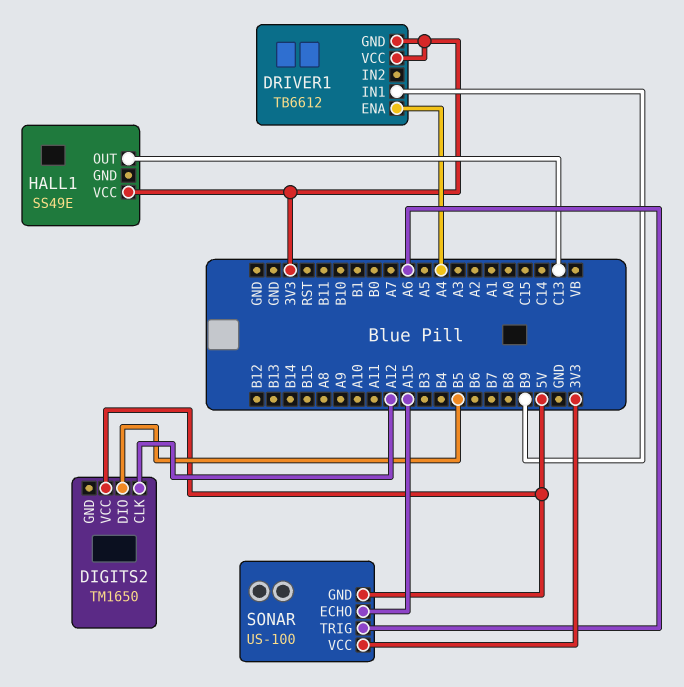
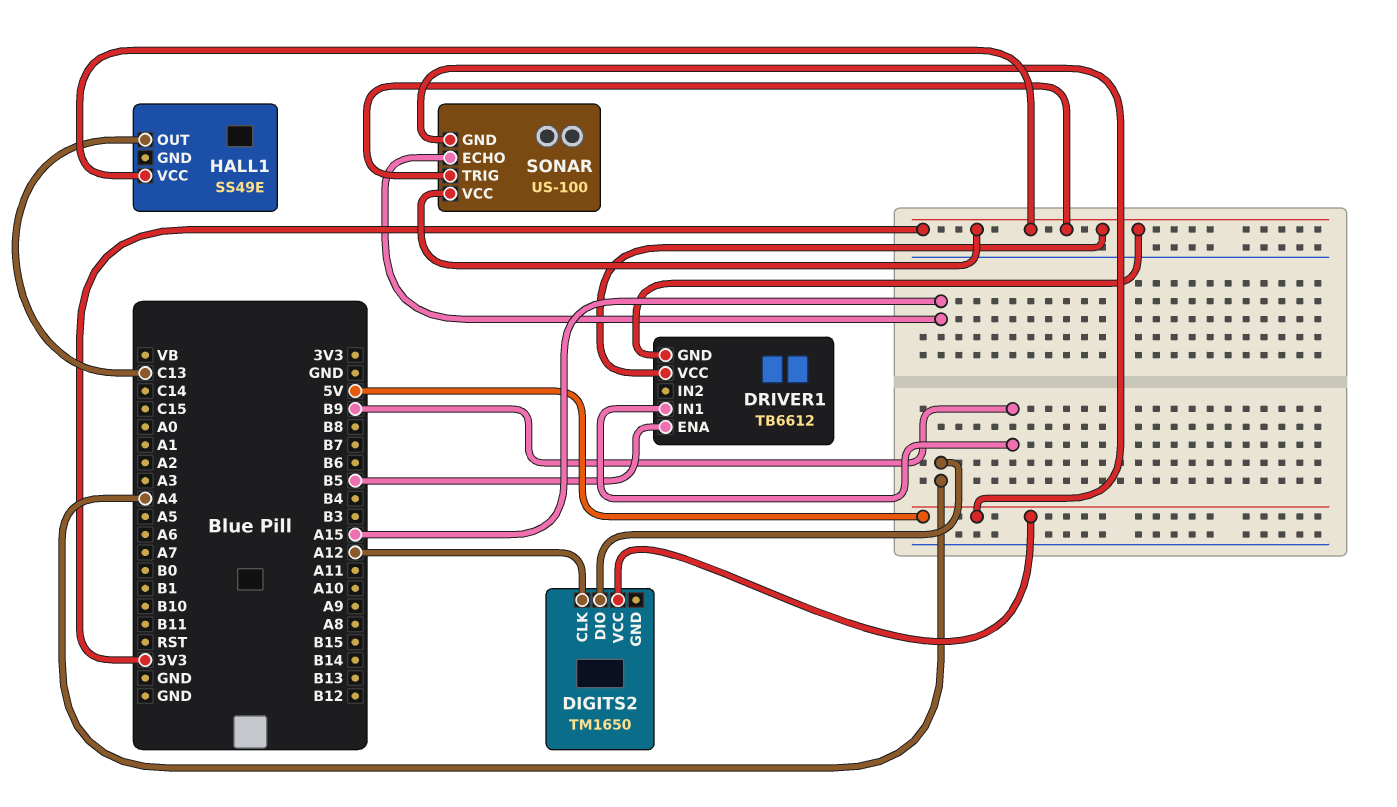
DIGITS2 pin DIO: B5 -> A4
DRIVER1 pin ENA: A4 -> B5
SONAR pin TRIG: A6 -> 3V3

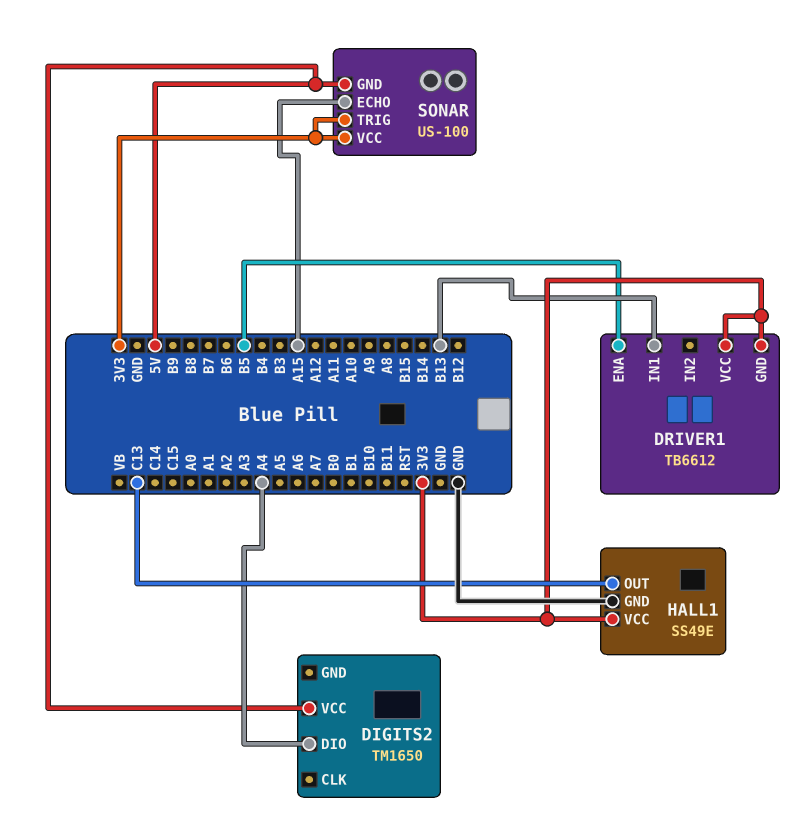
DIGITS2 pin CLK: A12 -> none
DRIVER1 pin IN1: B9 -> B13
HALL1 pin GND: none -> GND

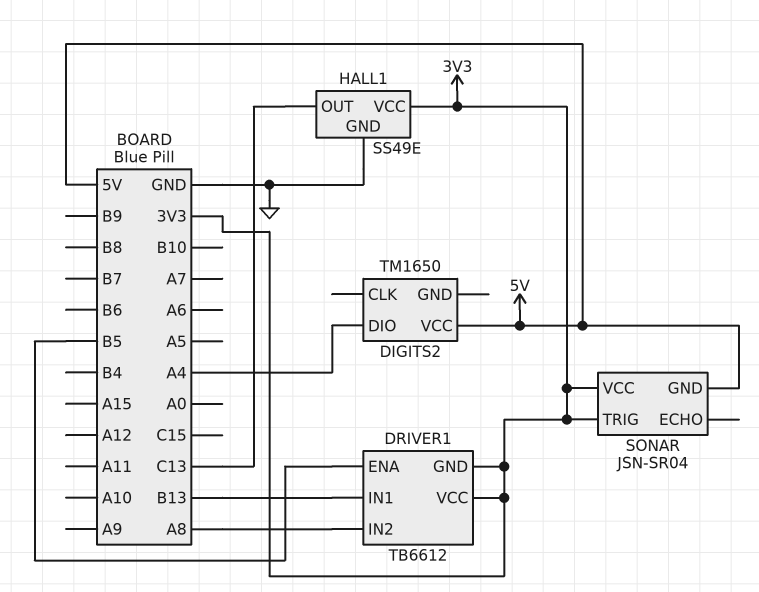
DRIVER1 pin IN2: none -> A8
SONAR: US-100 -> JSN-SR04
SONAR pin ECHO: A15 -> none

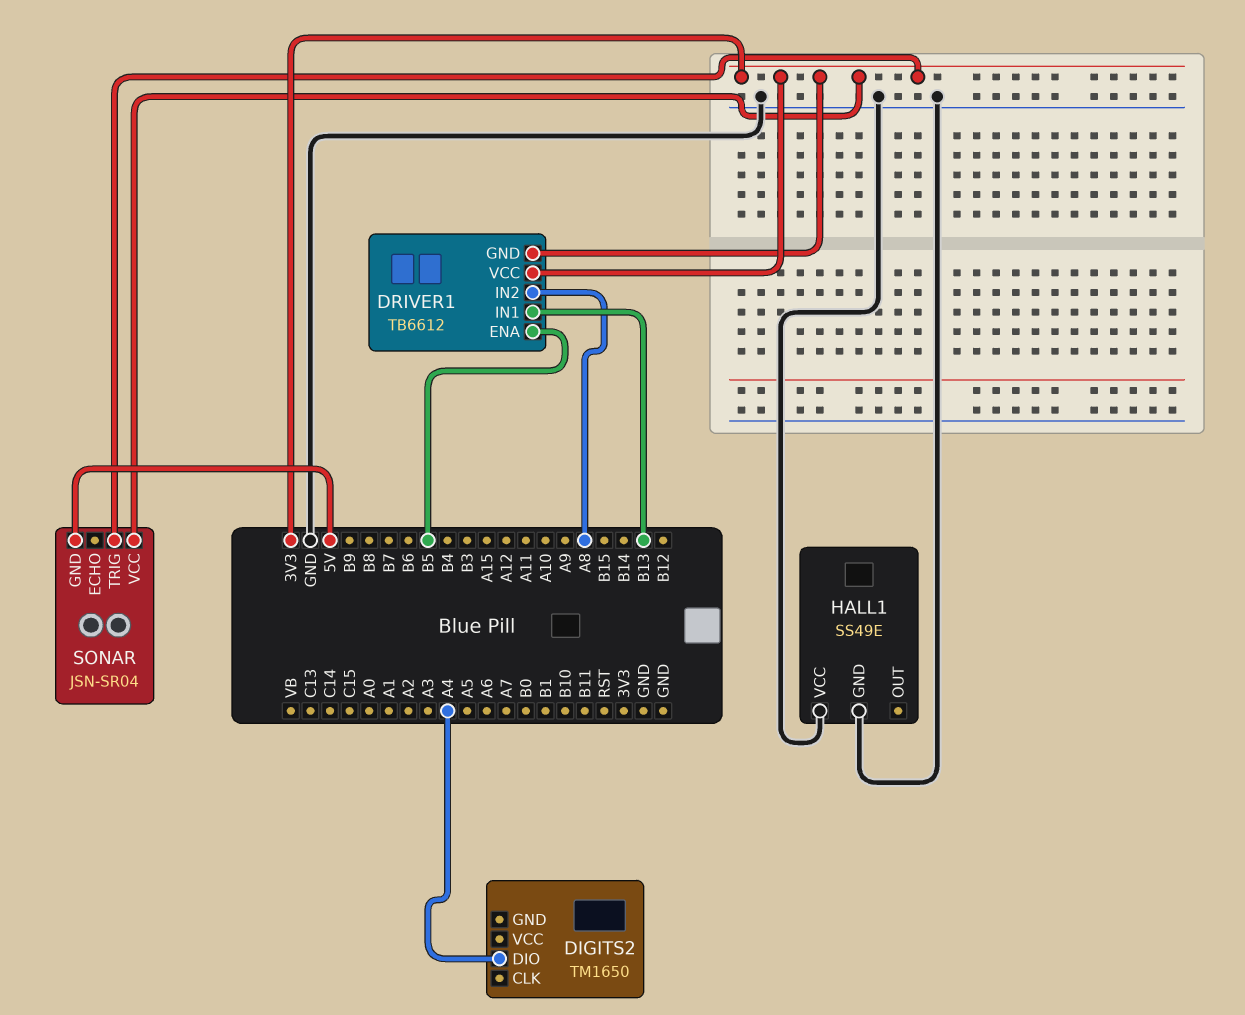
DIGITS2 pin VCC: 5V -> none
HALL1 pin OUT: C13 -> none
HALL1 pin VCC: 3V3 -> GND

